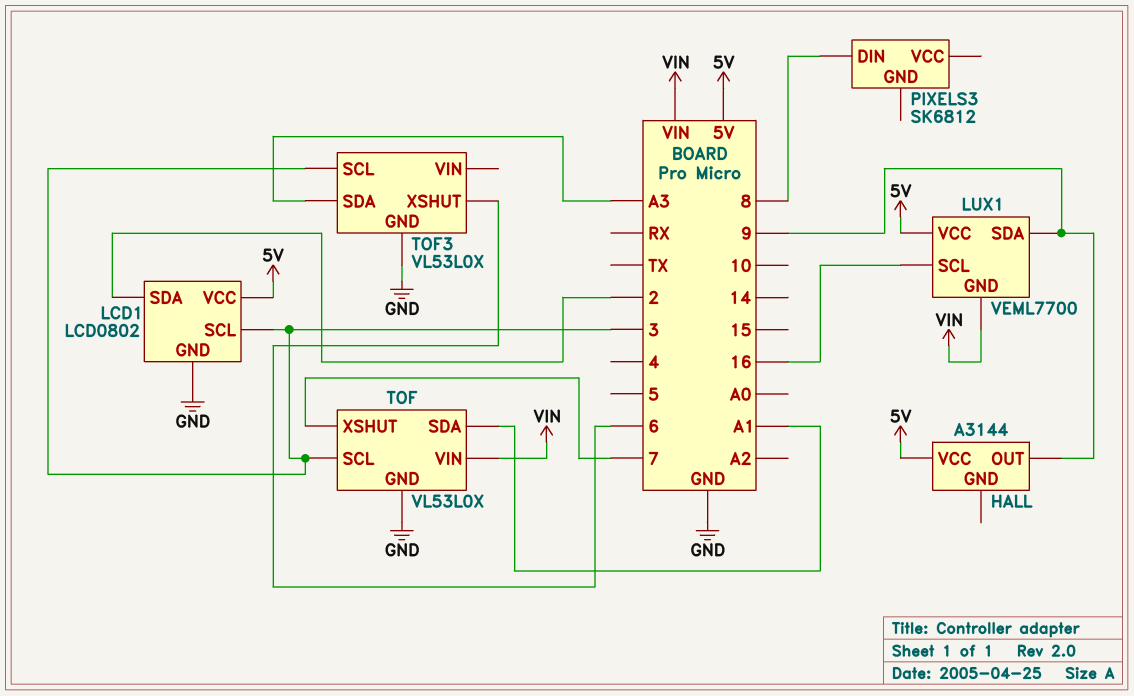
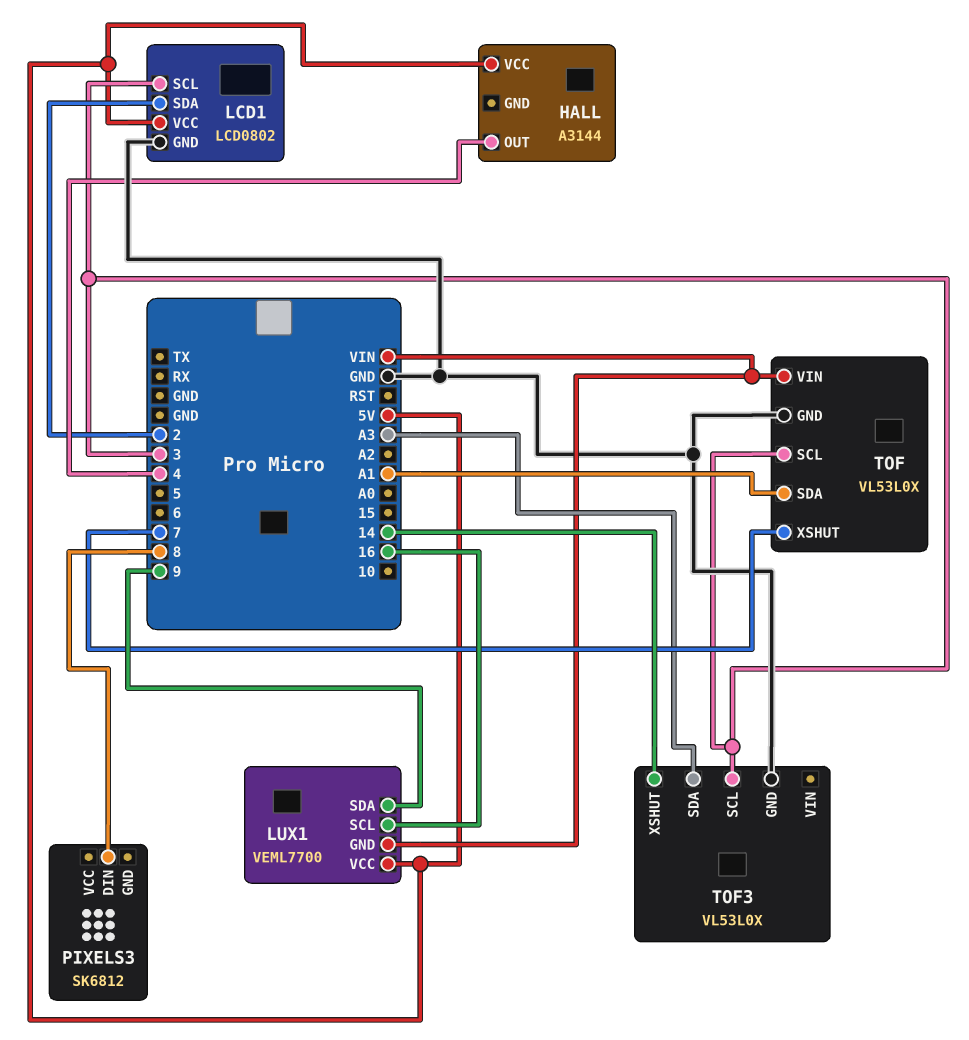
HALL pin OUT: 9 -> 4
TOF3 pin XSHUT: 6 -> 14

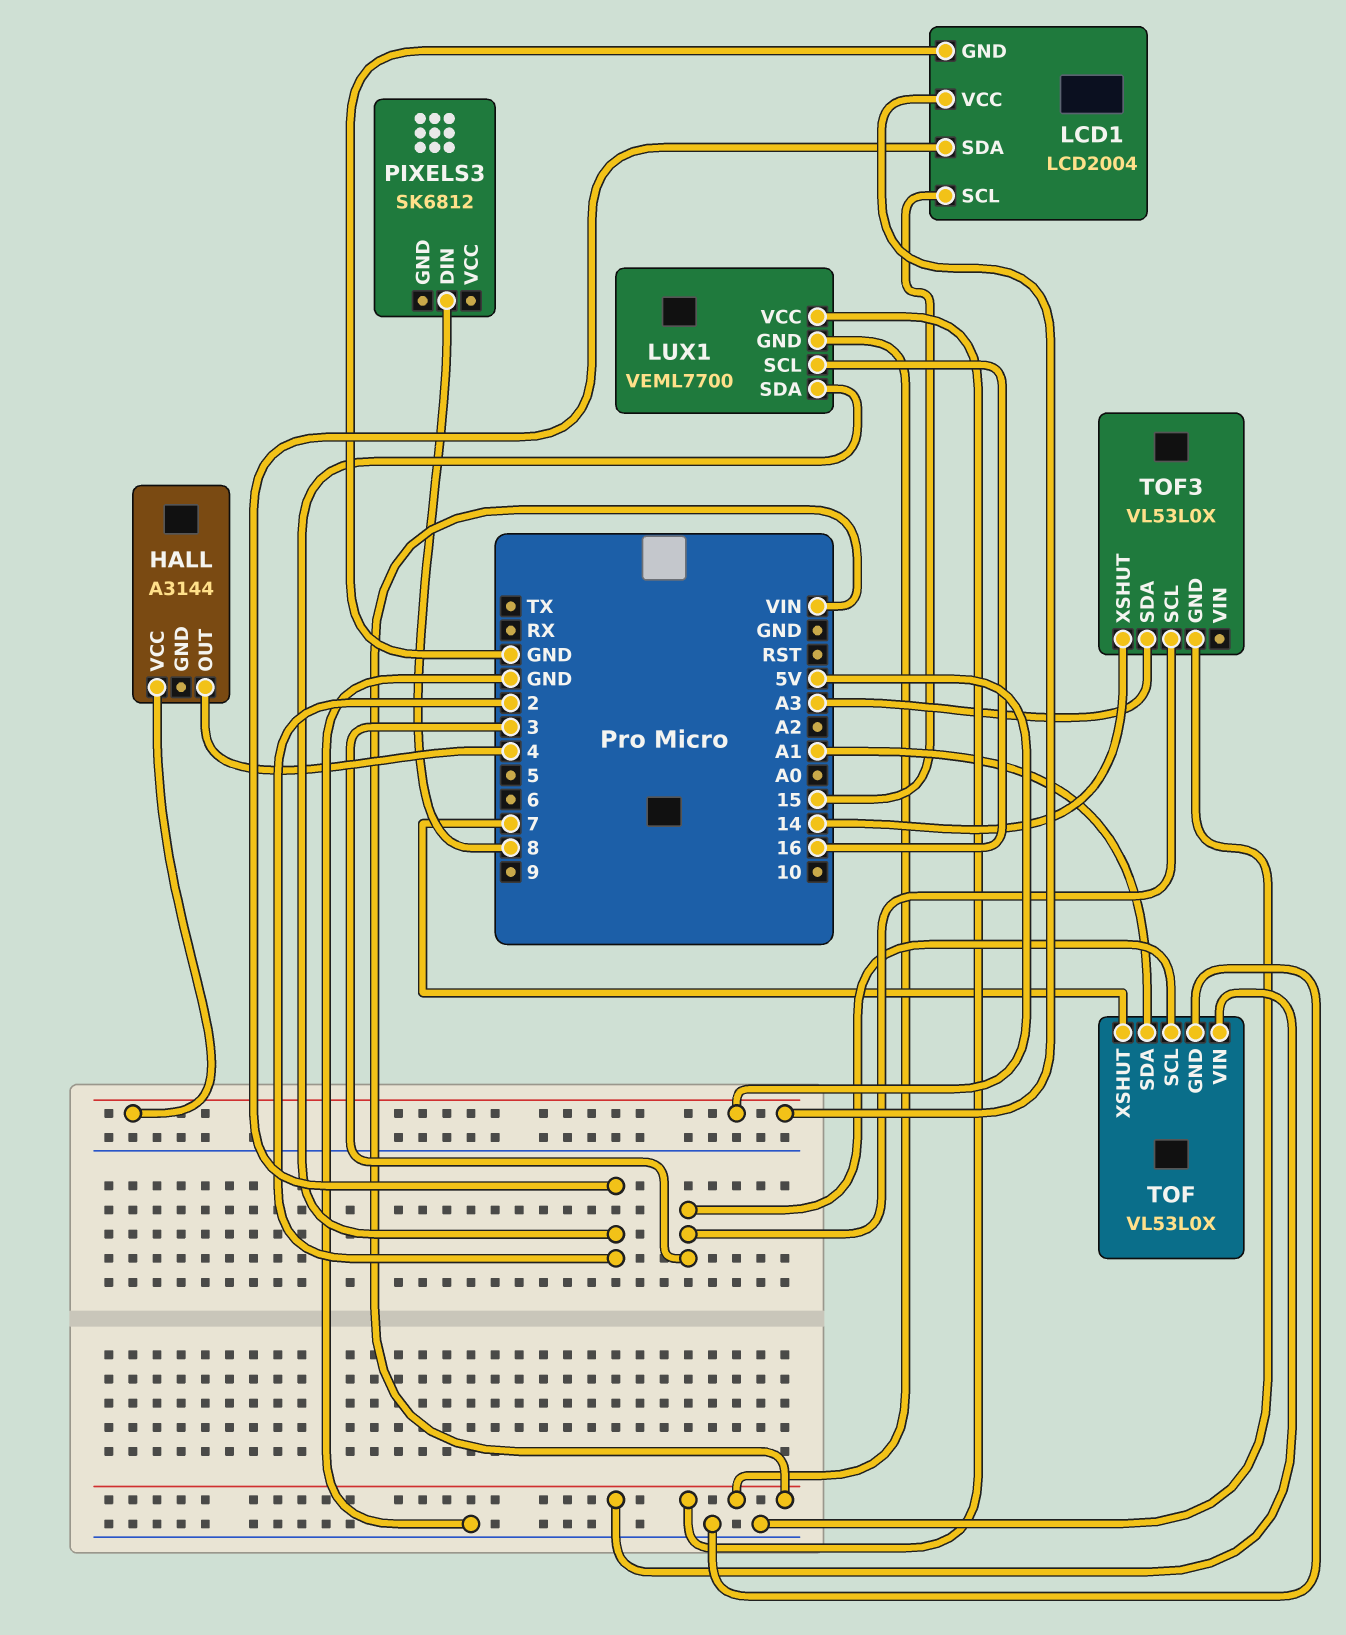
LCD1: LCD0802 -> LCD2004
LCD1 pin SCL: 3 -> 15
LUX1 pin SDA: 9 -> 2
LUX1 pin VCC: 5V -> VIN

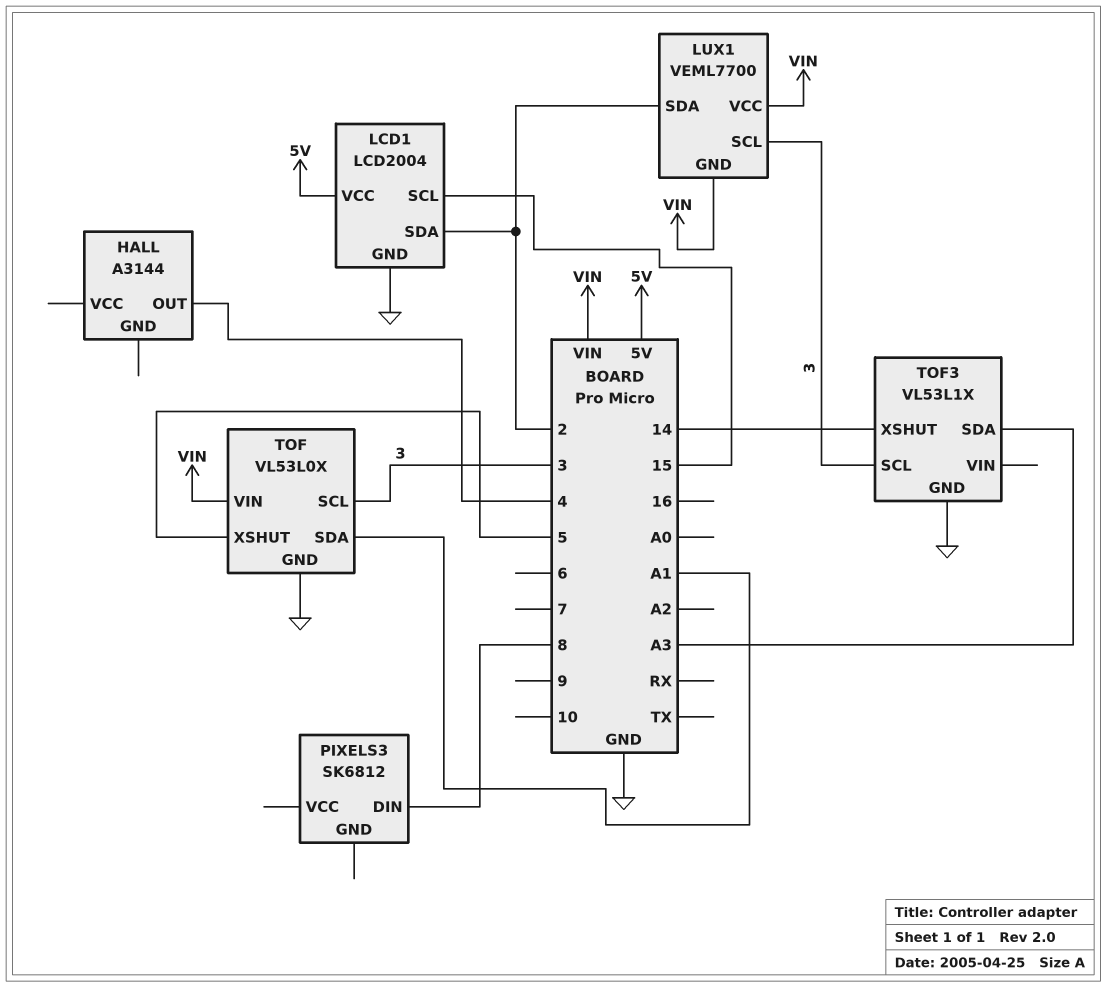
HALL pin VCC: 5V -> none
LUX1 pin SCL: 16 -> 3
TOF pin XSHUT: 7 -> 5
TOF3: VL53L0X -> VL53L1X

